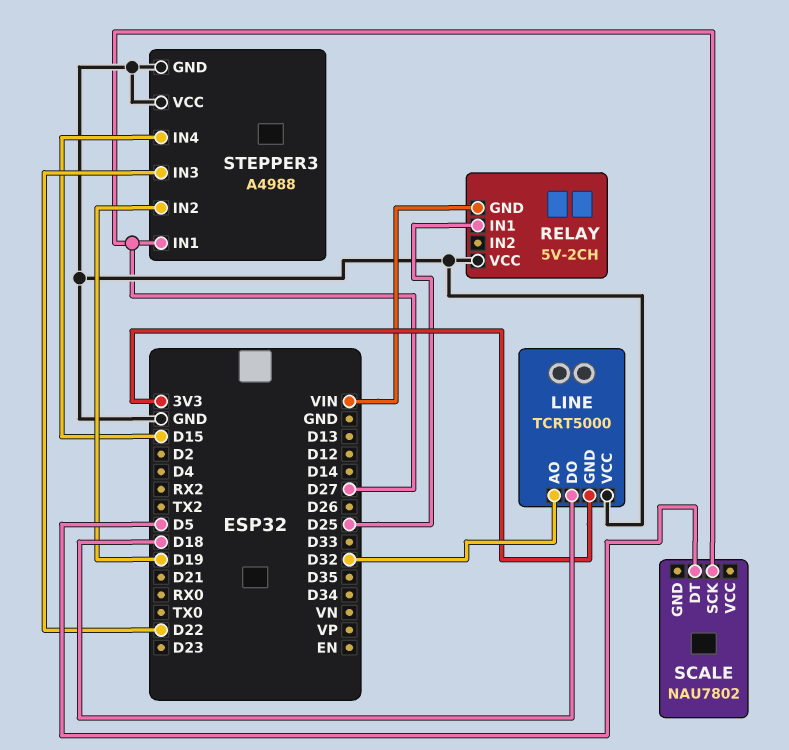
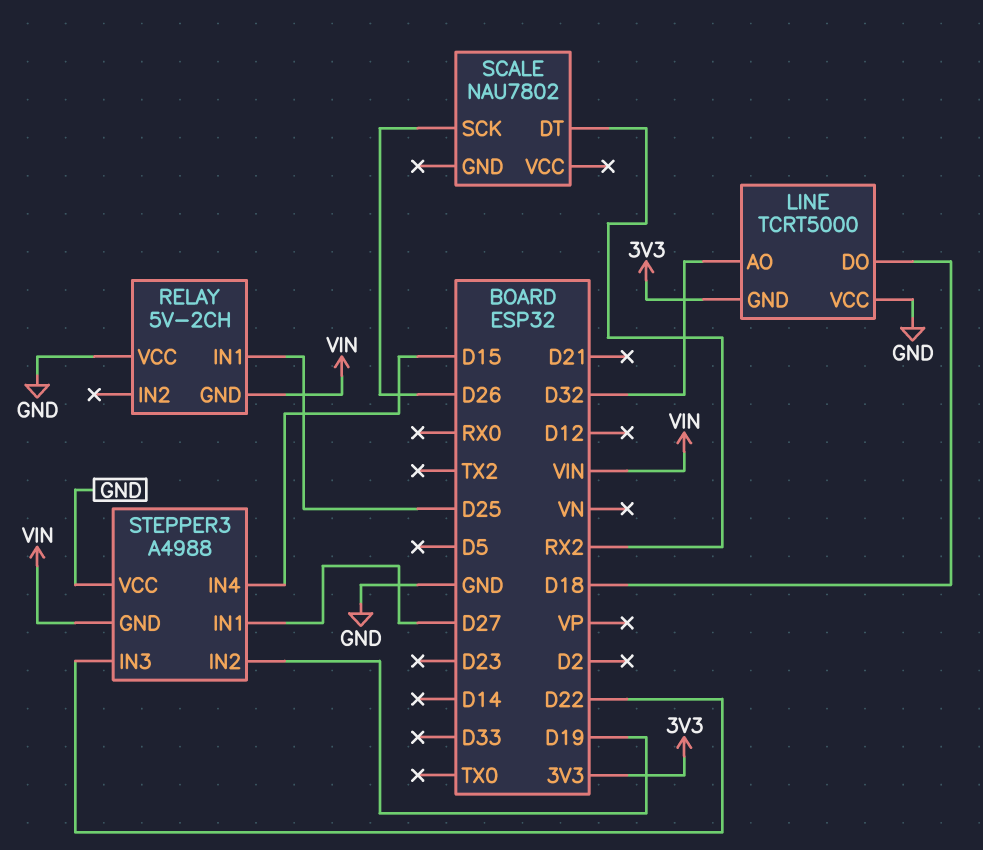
SCALE pin DT: D5 -> RX2
SCALE pin SCK: D27 -> D26
STEPPER3 pin GND: GND -> VIN

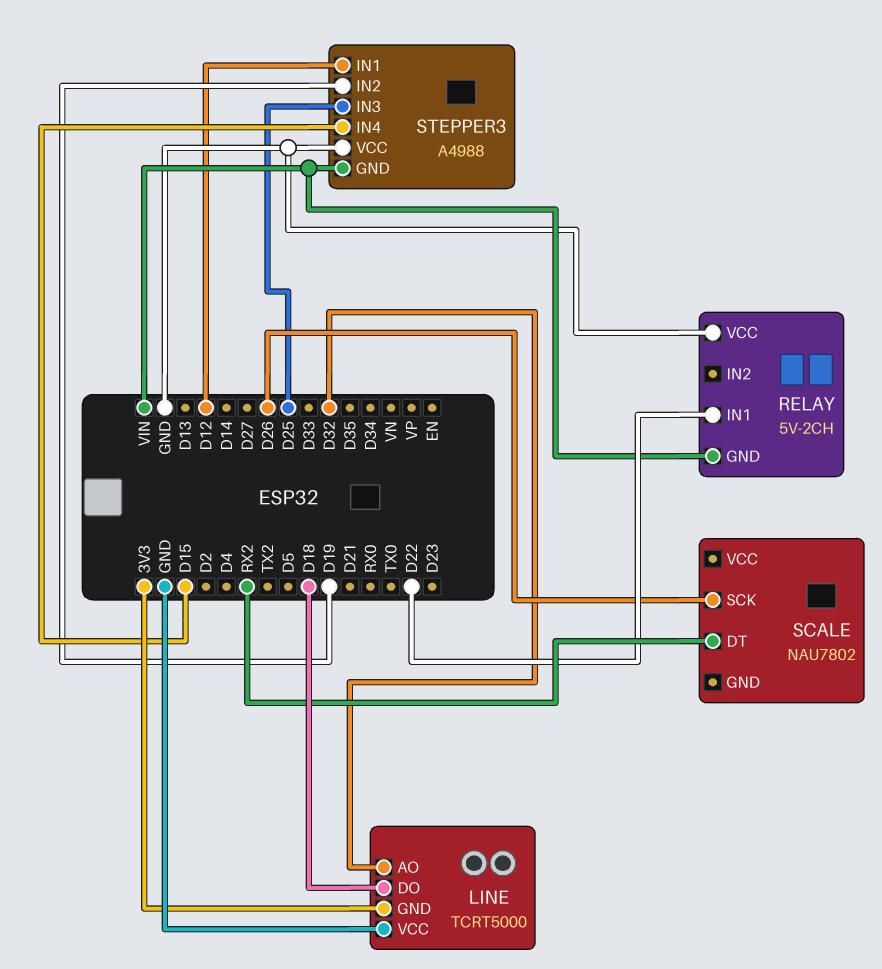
RELAY pin IN1: D25 -> D22
STEPPER3 pin IN1: D27 -> D12
STEPPER3 pin IN3: D22 -> D25

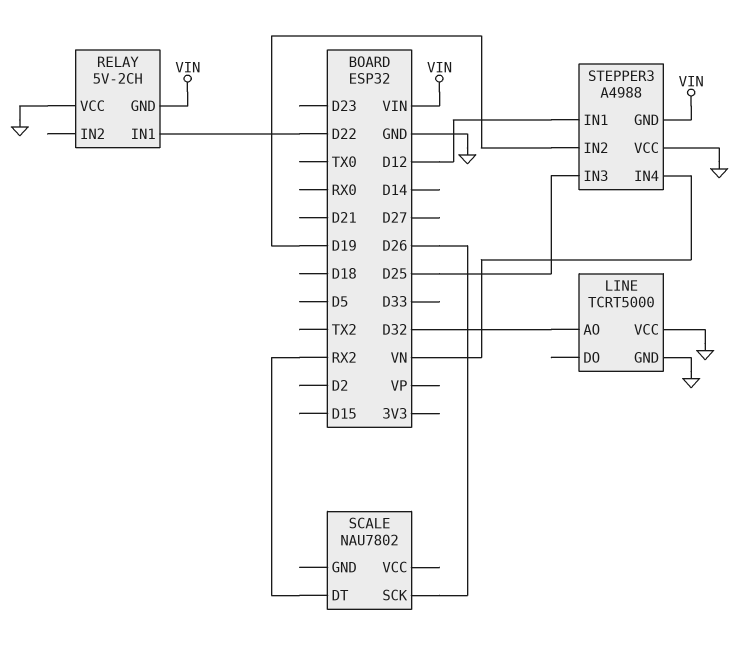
LINE pin DO: D18 -> none
LINE pin GND: 3V3 -> GND
STEPPER3 pin IN4: D15 -> VN

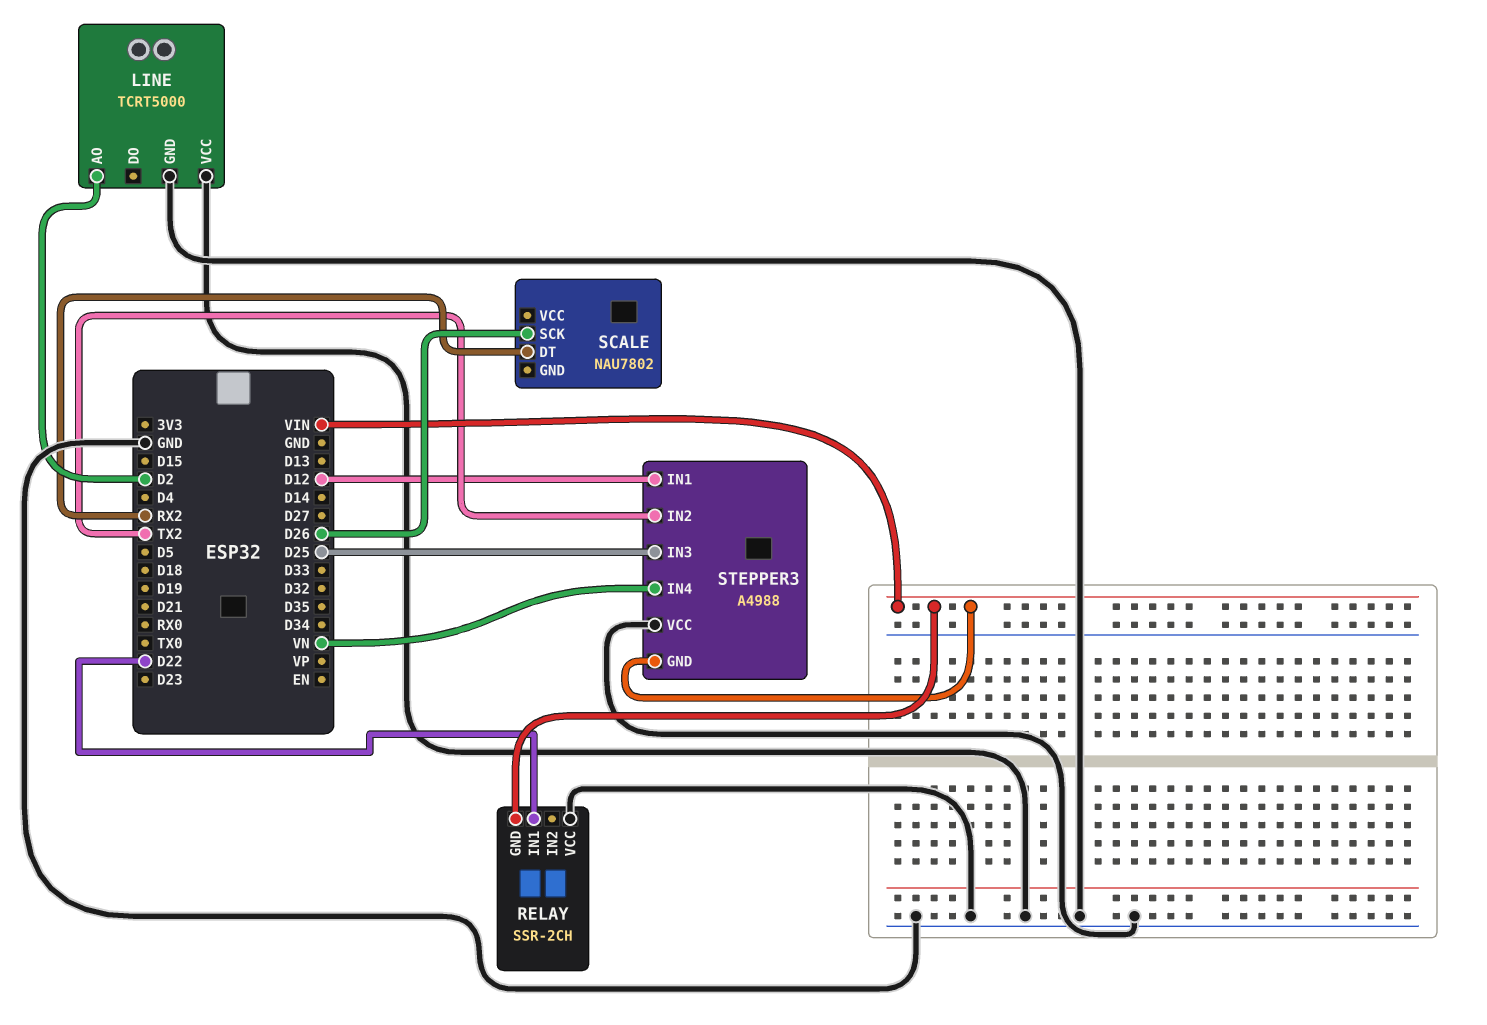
LINE pin AO: D32 -> D2
RELAY: 5V-2CH -> SSR-2CH
STEPPER3 pin IN2: D19 -> TX2

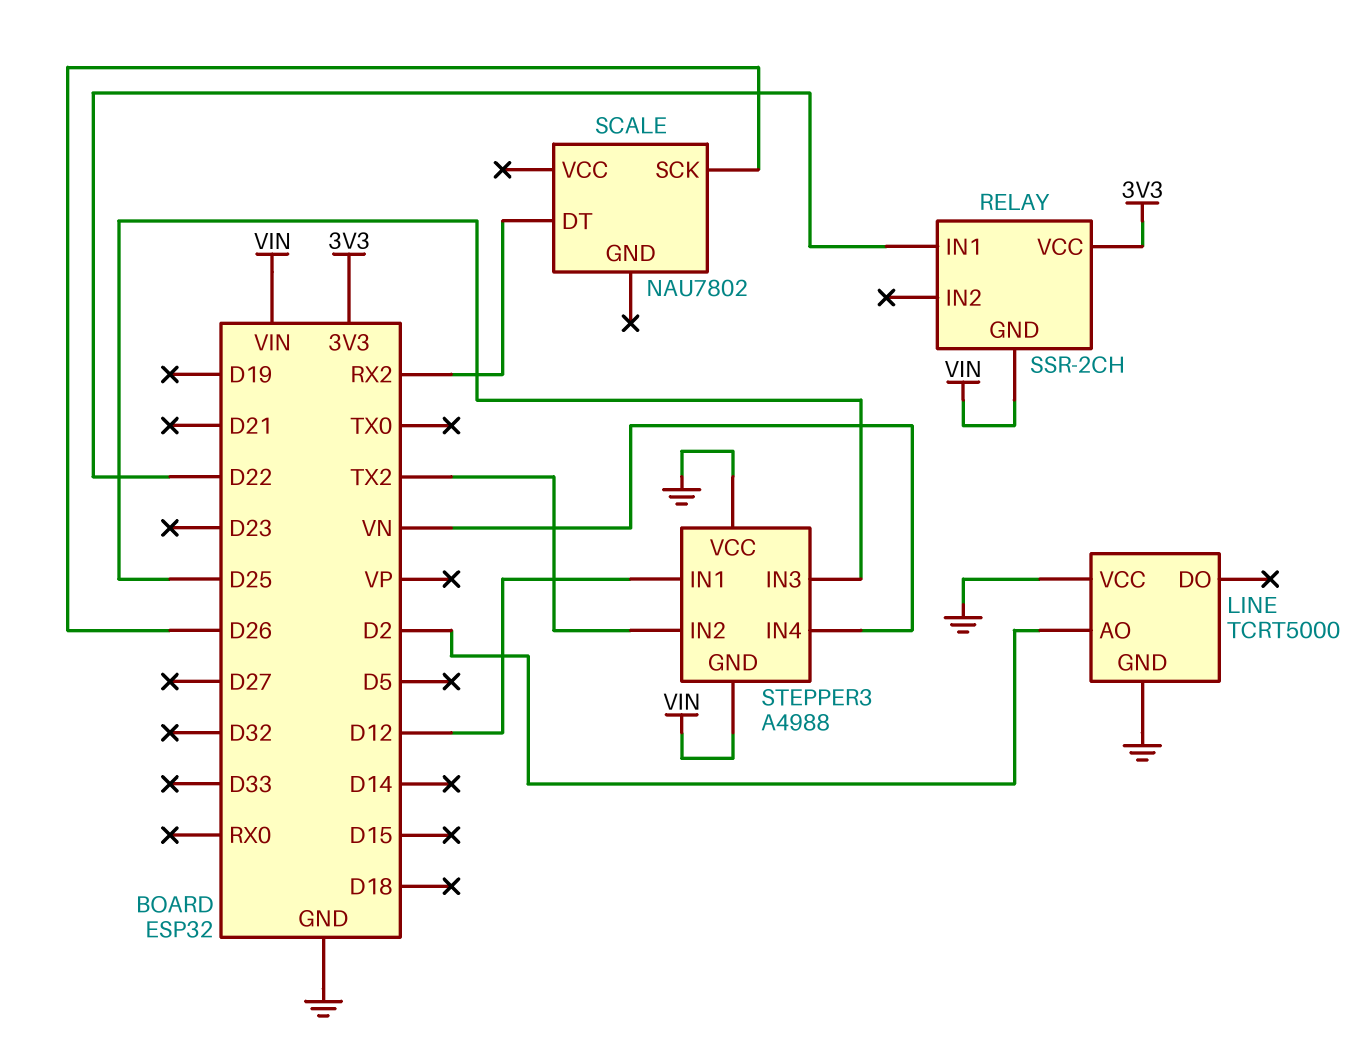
RELAY pin VCC: GND -> 3V3

